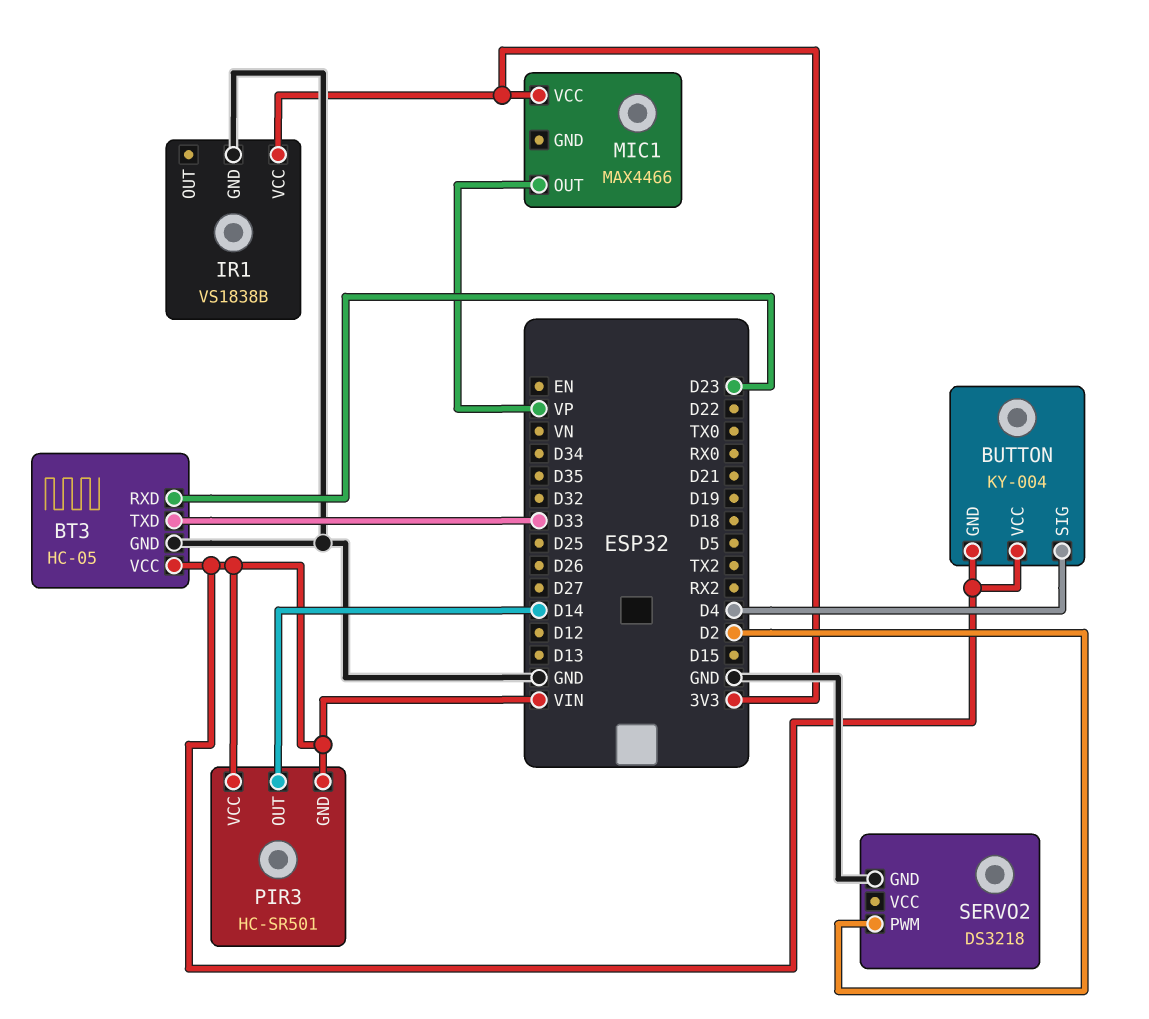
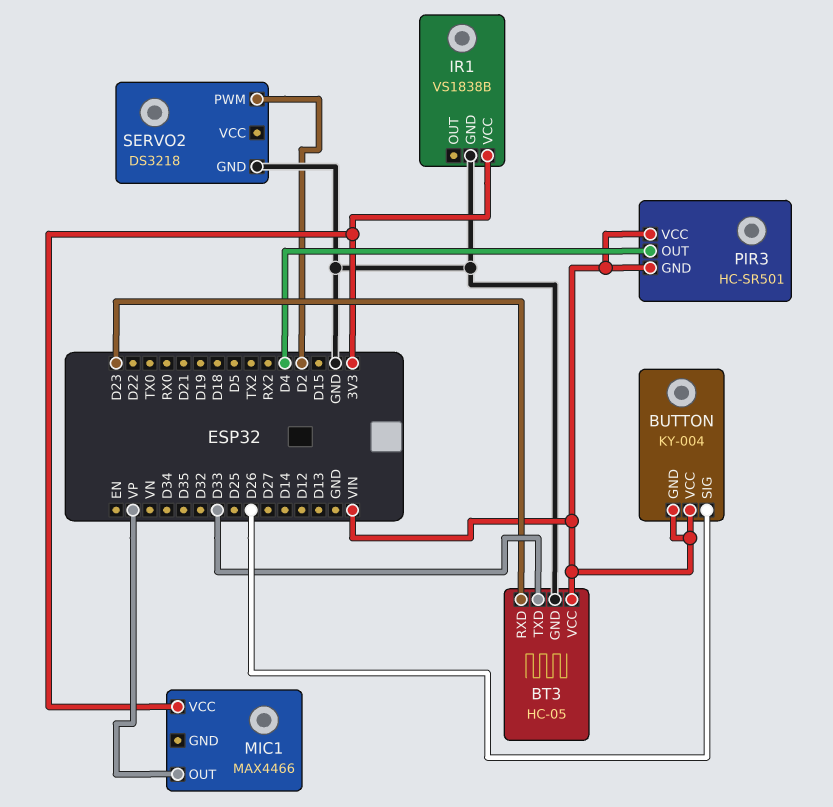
BUTTON pin SIG: D4 -> D26
PIR3 pin OUT: D14 -> D4

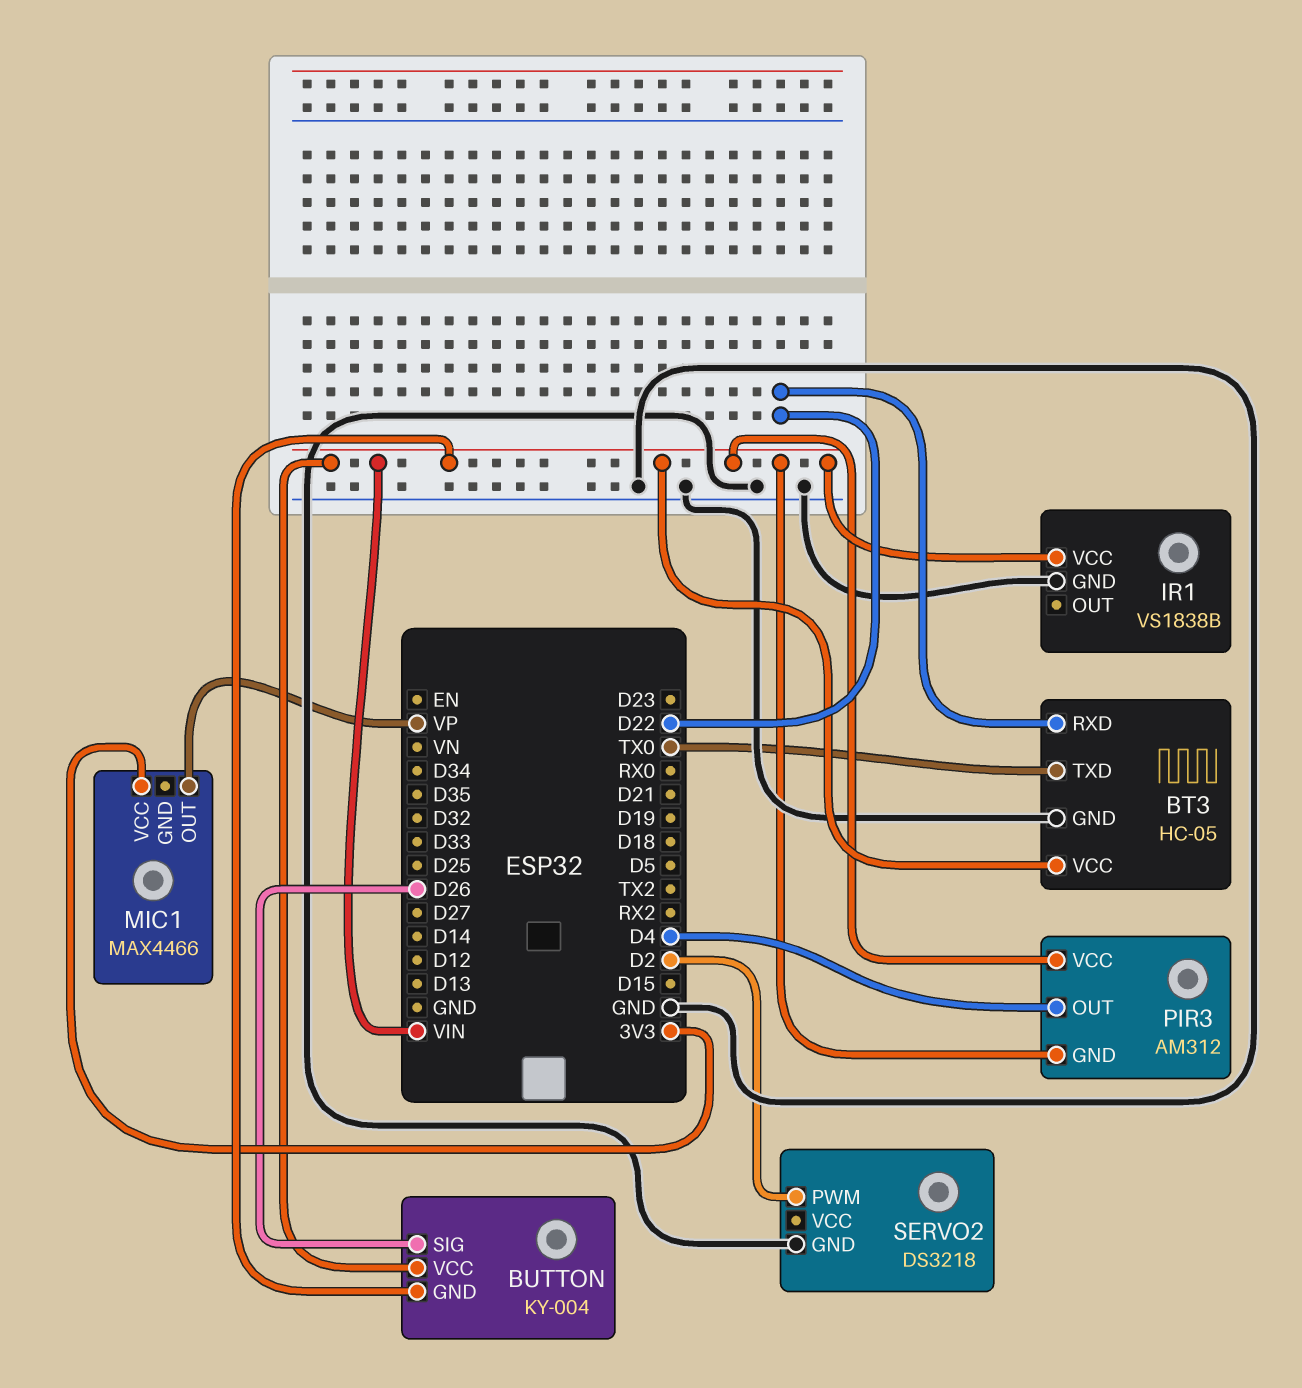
BT3 pin RXD: D23 -> D22
BT3 pin TXD: D33 -> TX0
IR1 pin VCC: 3V3 -> VIN
PIR3: HC-SR501 -> AM312

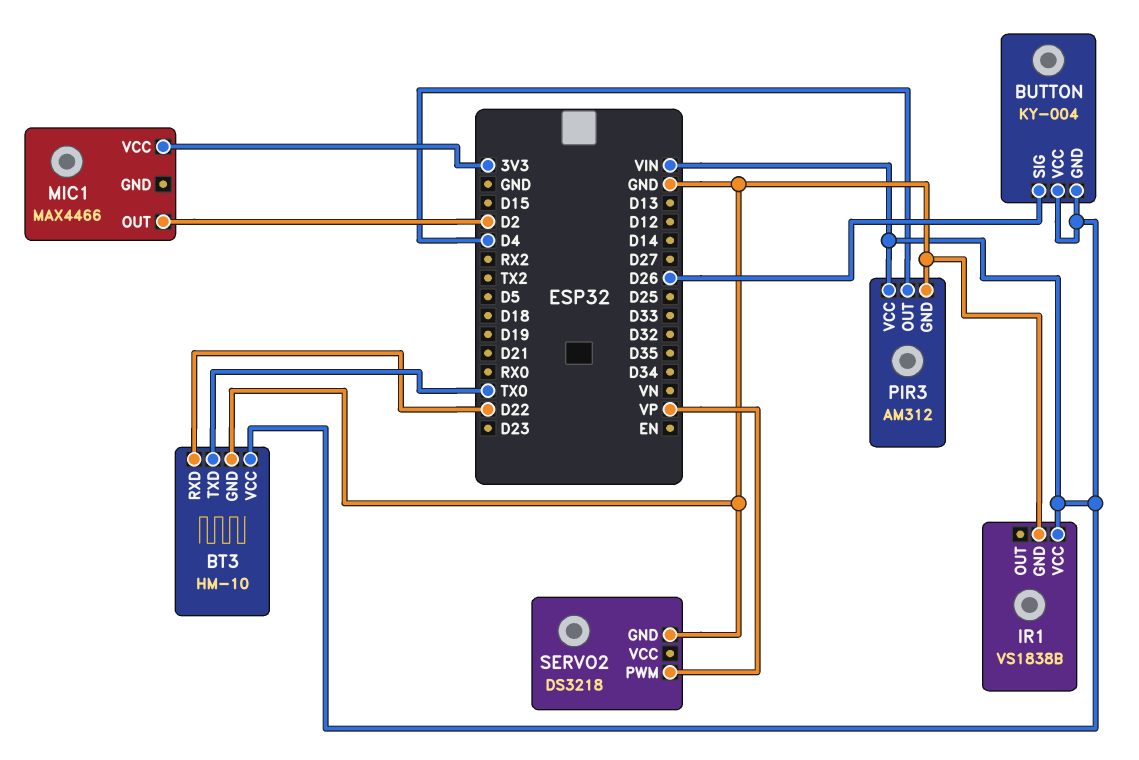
BT3: HC-05 -> HM-10
MIC1 pin OUT: VP -> D2
PIR3 pin GND: VIN -> GND
SERVO2 pin PWM: D2 -> VP

